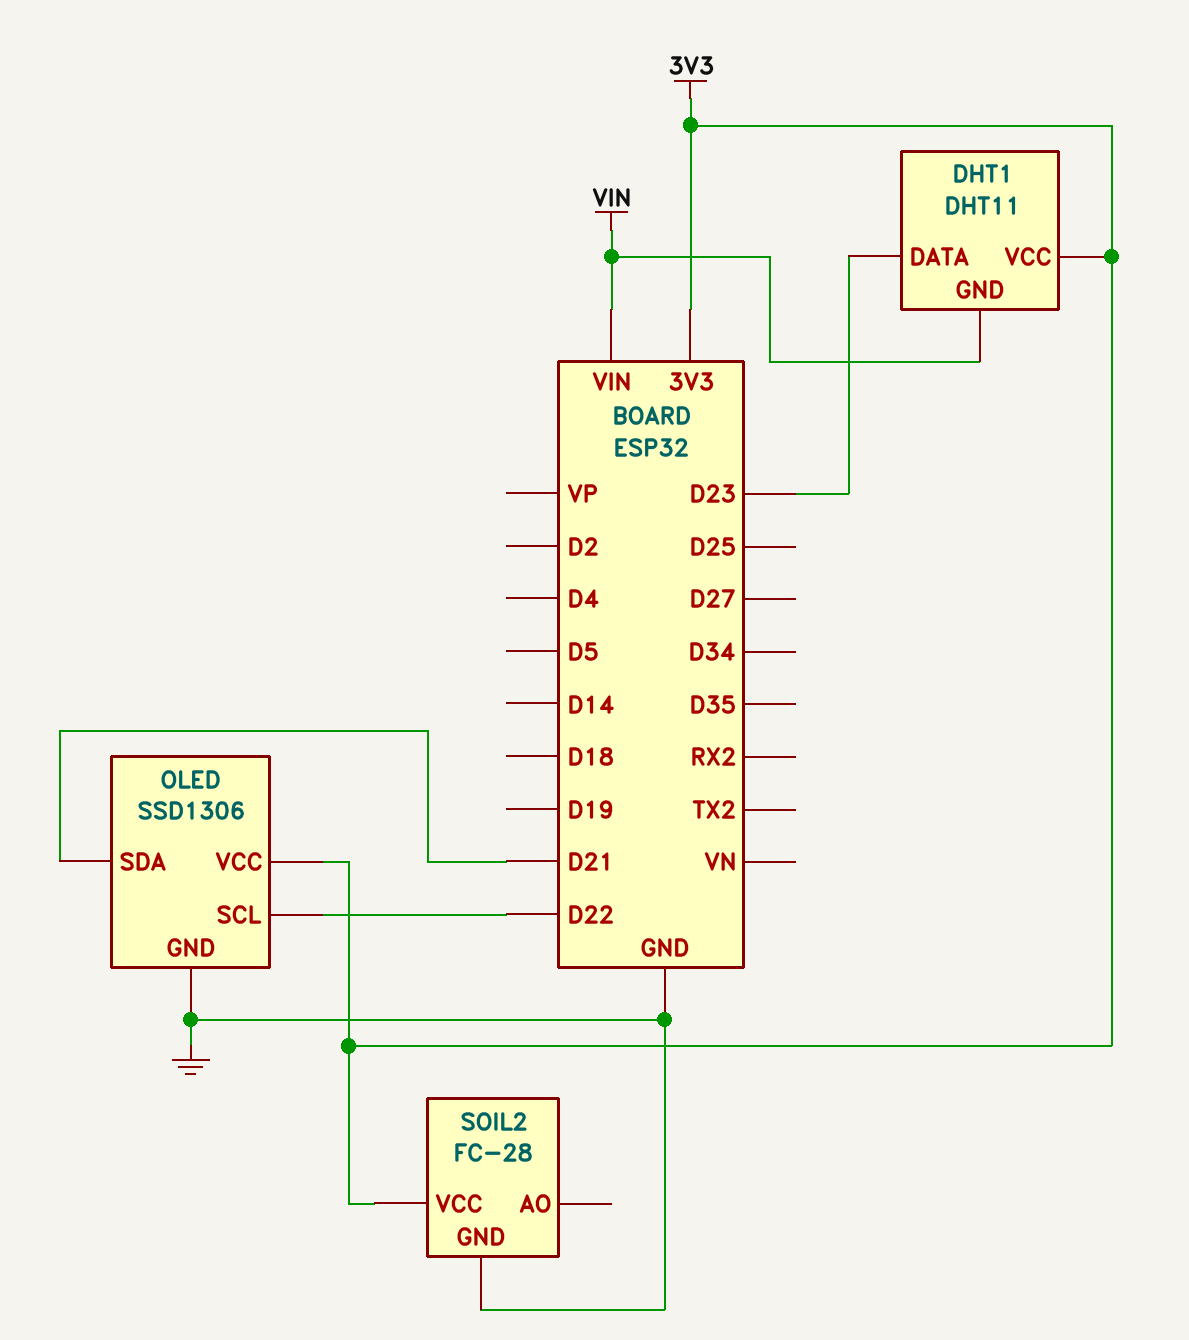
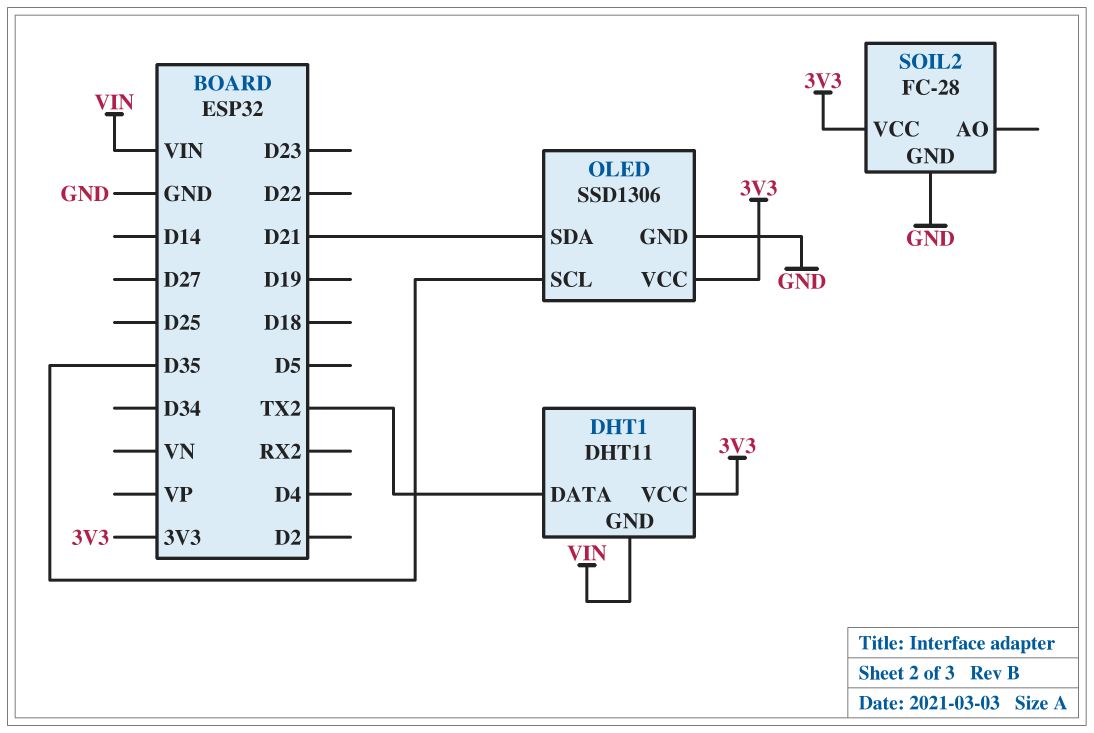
DHT1 pin DATA: D23 -> TX2
OLED pin SCL: D22 -> D35

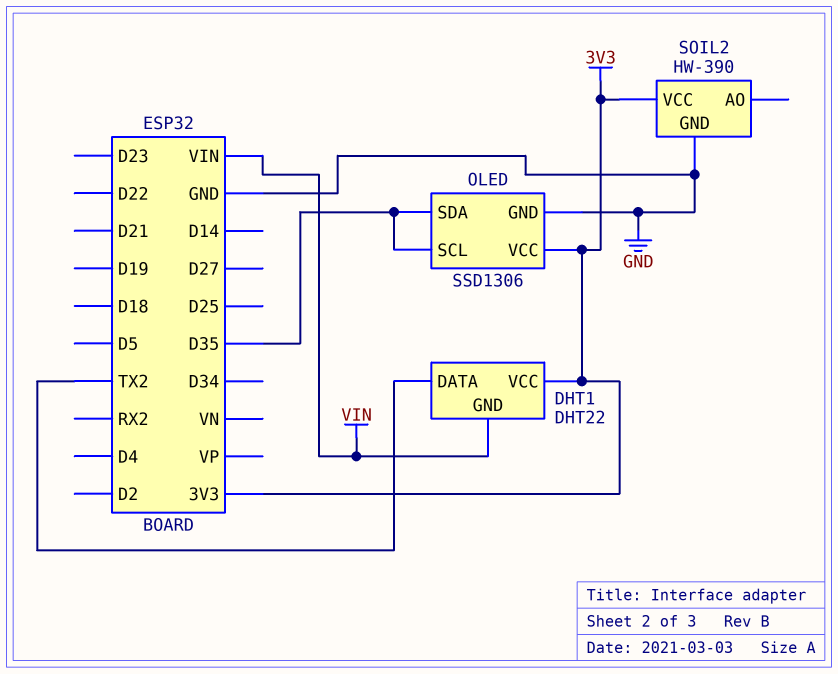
DHT1: DHT11 -> DHT22
OLED pin SDA: D21 -> D35
SOIL2: FC-28 -> HW-390

